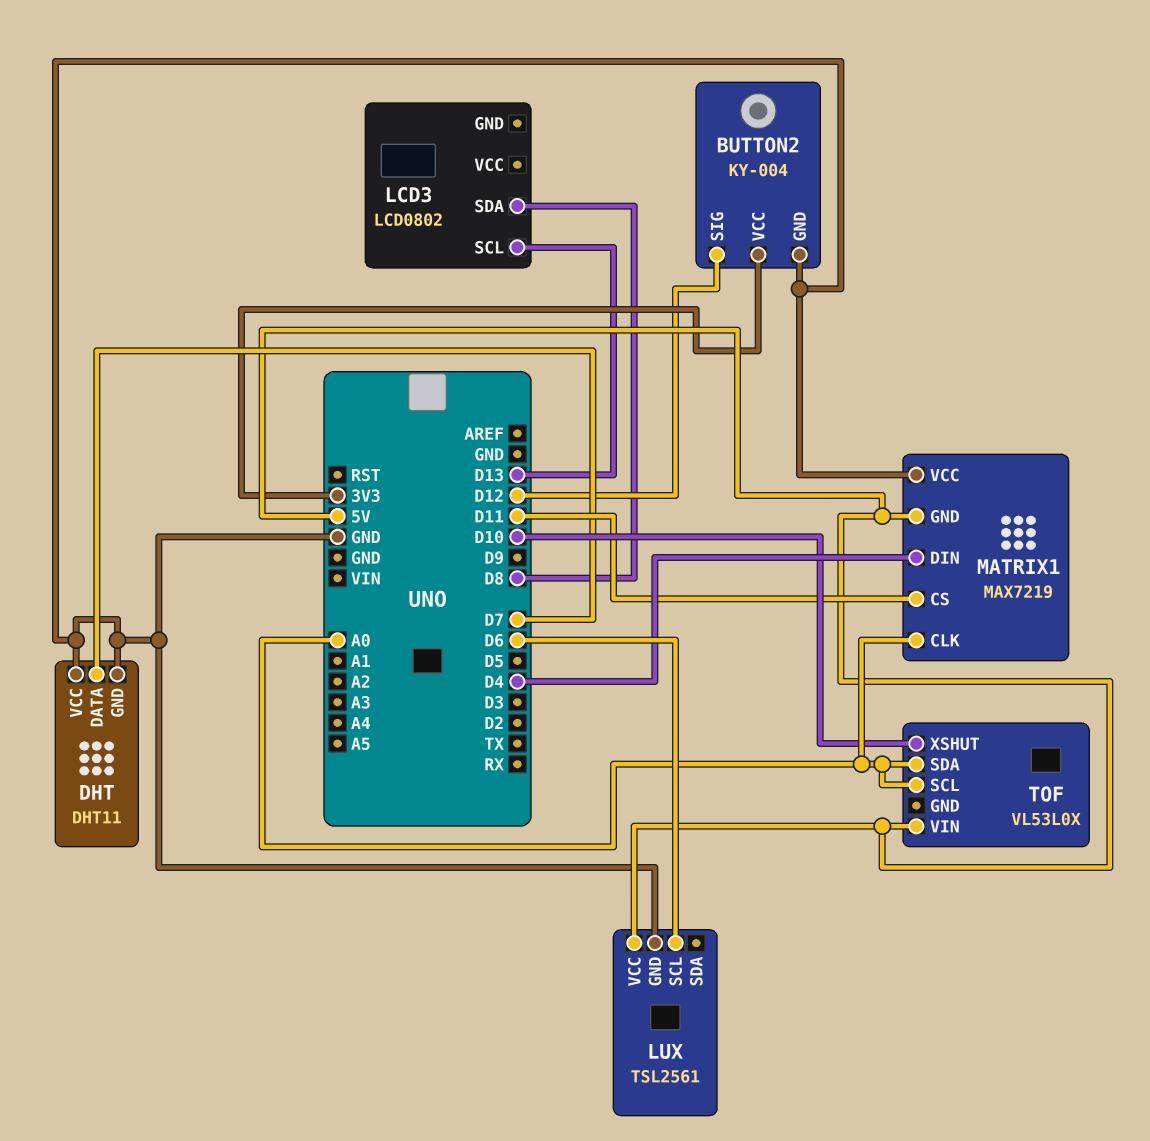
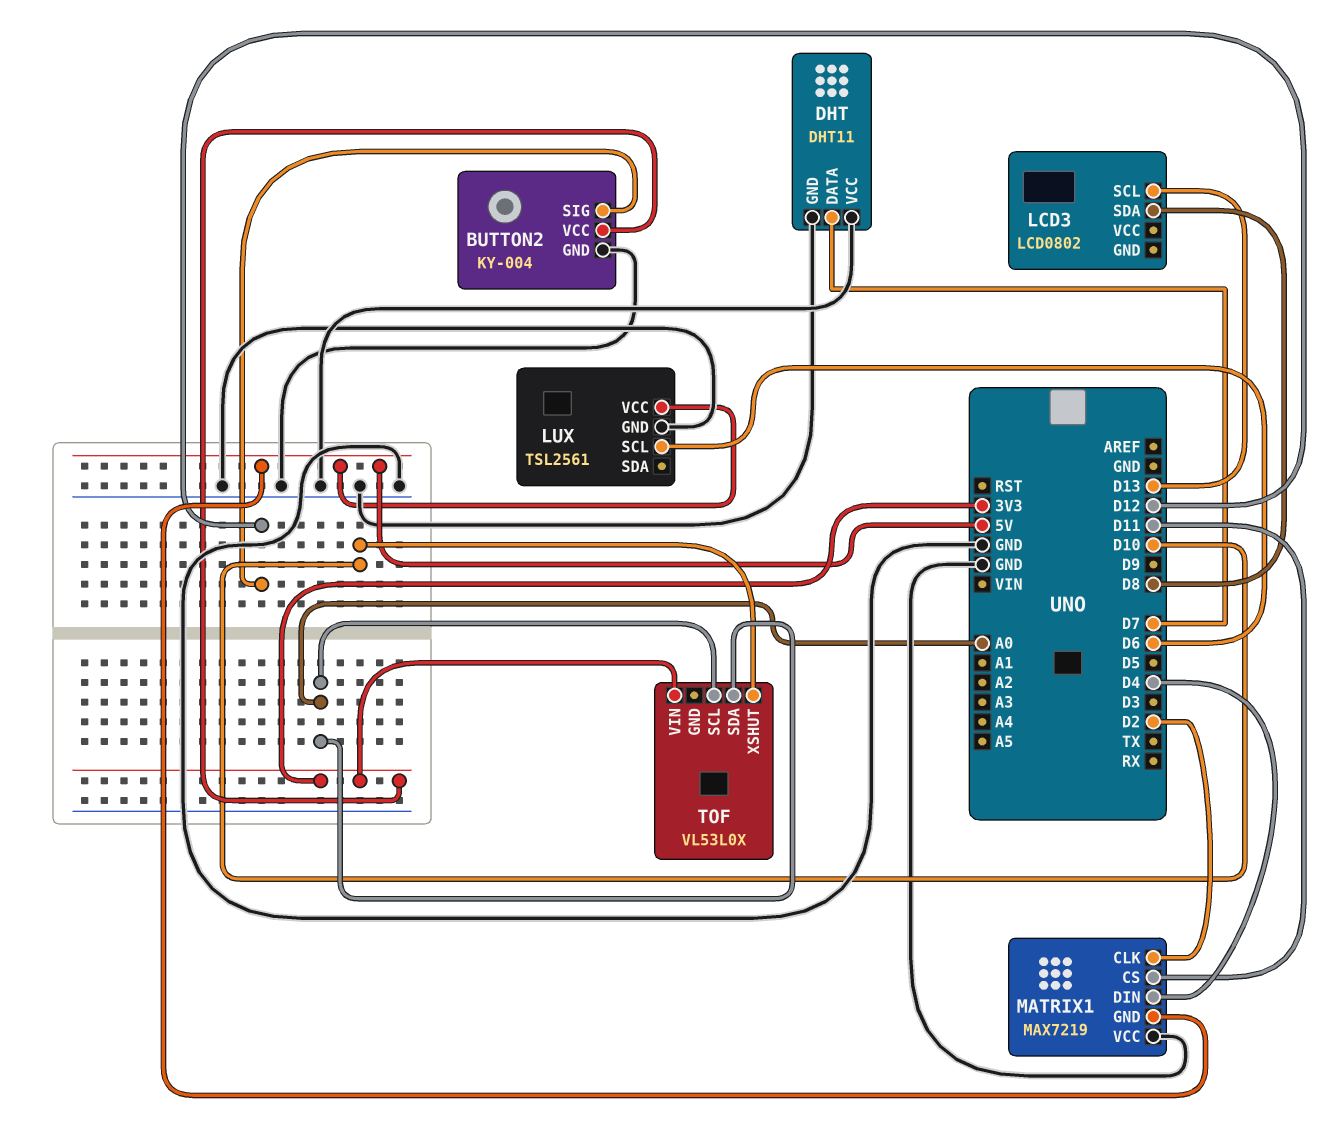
MATRIX1 pin CLK: A0 -> D2
TOF pin VIN: 5V -> 3V3

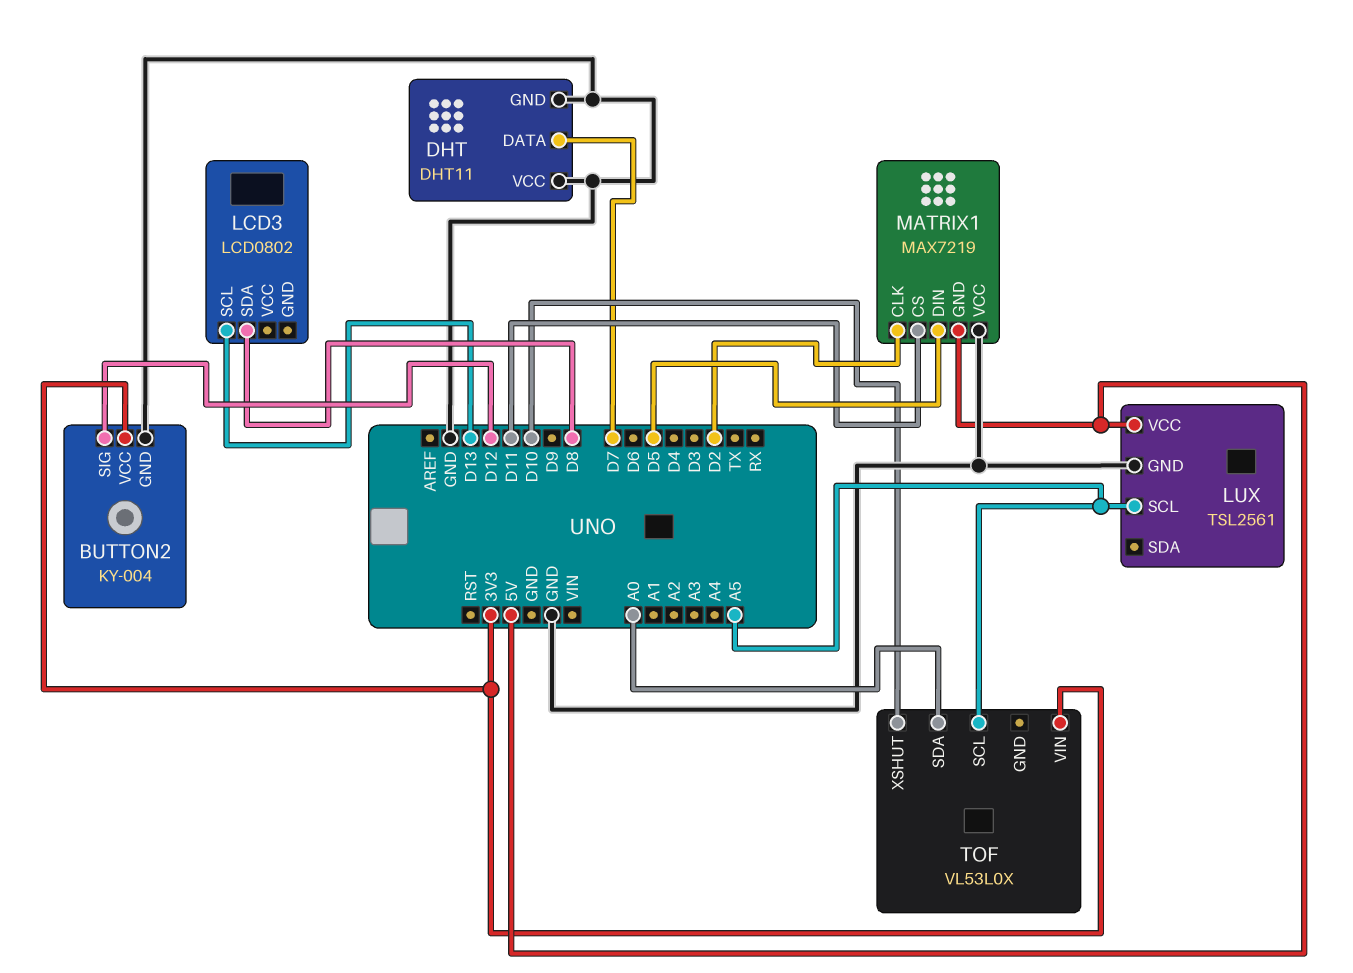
LUX pin SCL: D6 -> A5
MATRIX1 pin DIN: D4 -> D5
TOF pin SCL: A0 -> A5

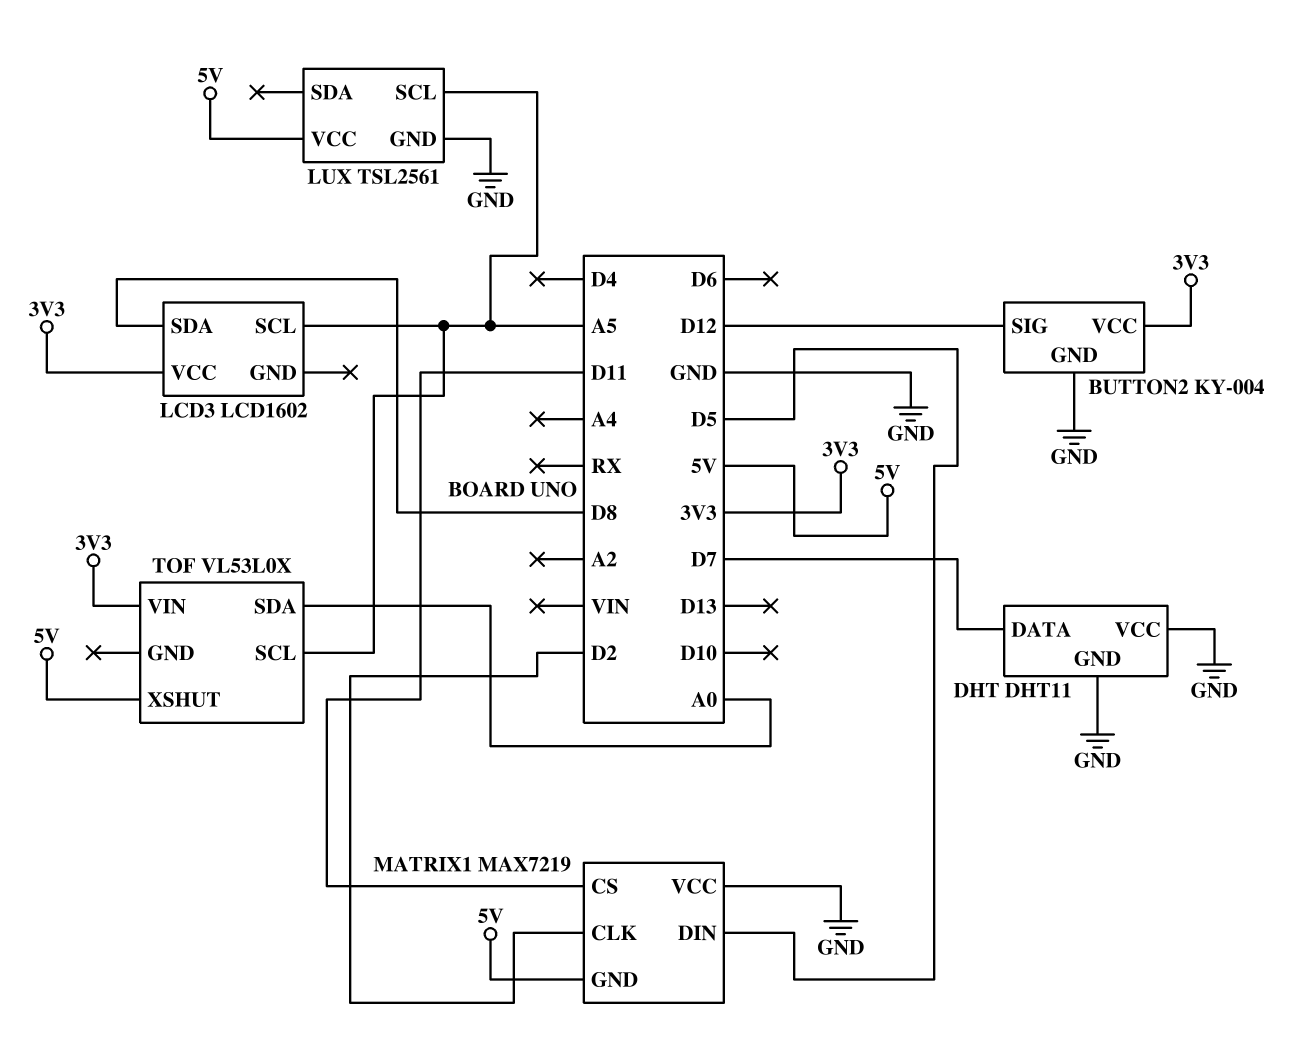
LCD3: LCD0802 -> LCD1602
LCD3 pin SCL: D13 -> A5
LCD3 pin VCC: none -> 3V3
TOF pin XSHUT: D10 -> 5V

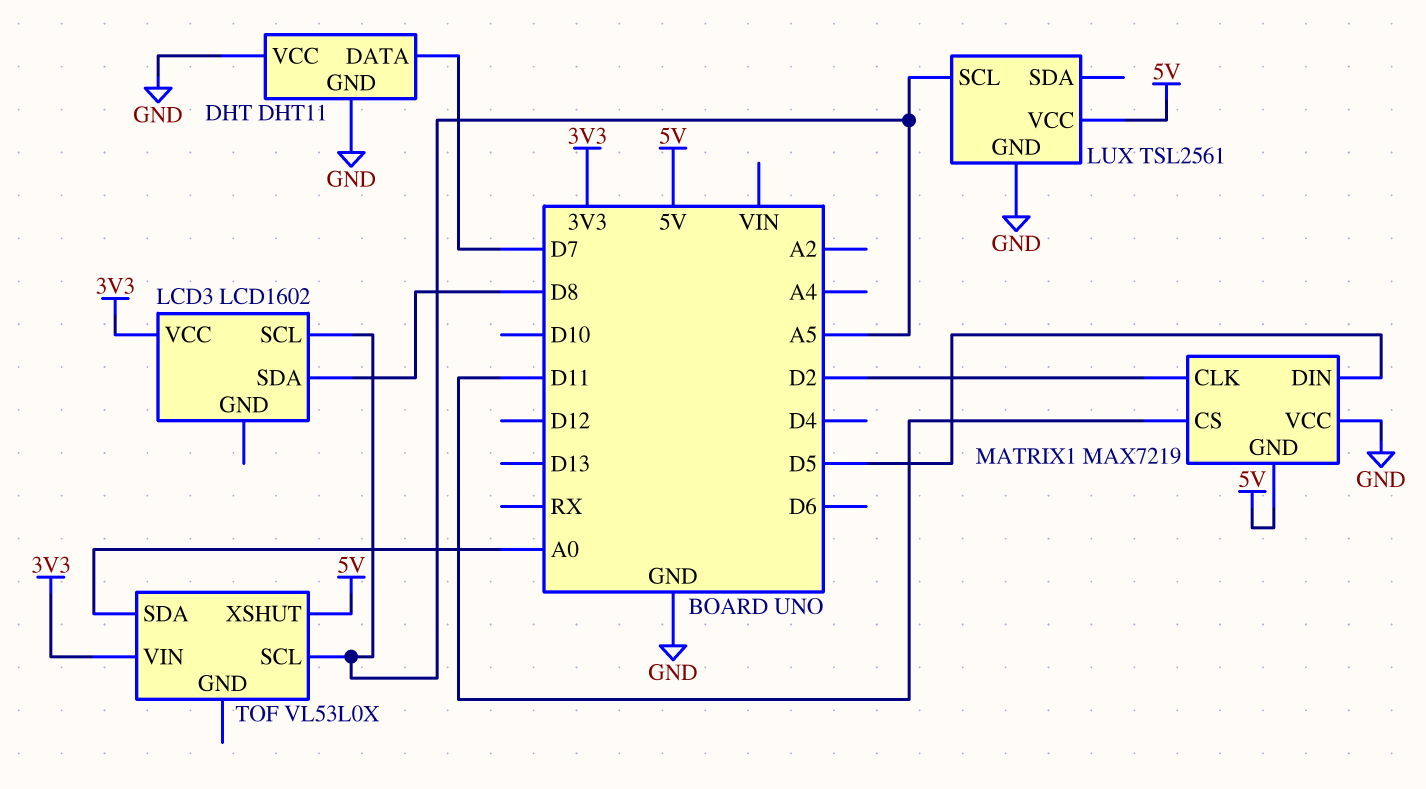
BUTTON2: KY-004 -> none
BUTTON2 pin GND: GND -> none
BUTTON2 pin SIG: D12 -> none
BUTTON2 pin VCC: 3V3 -> none

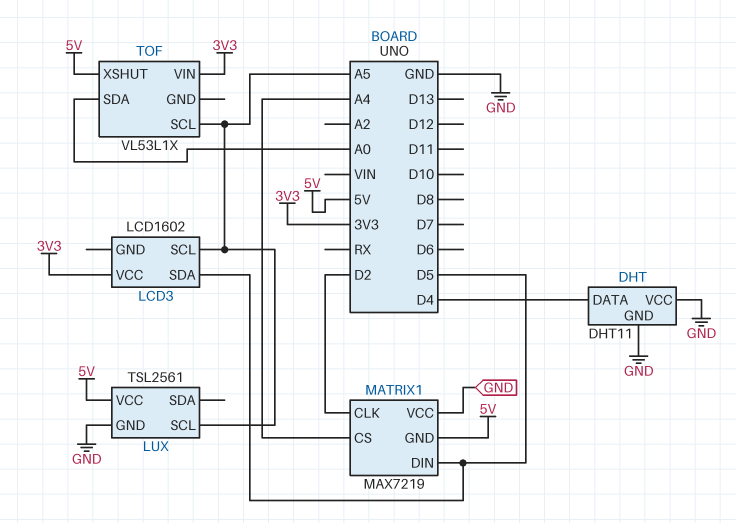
DHT pin DATA: D7 -> D4
LCD3 pin SDA: D8 -> D5
MATRIX1 pin CS: D11 -> A4
TOF: VL53L0X -> VL53L1X

